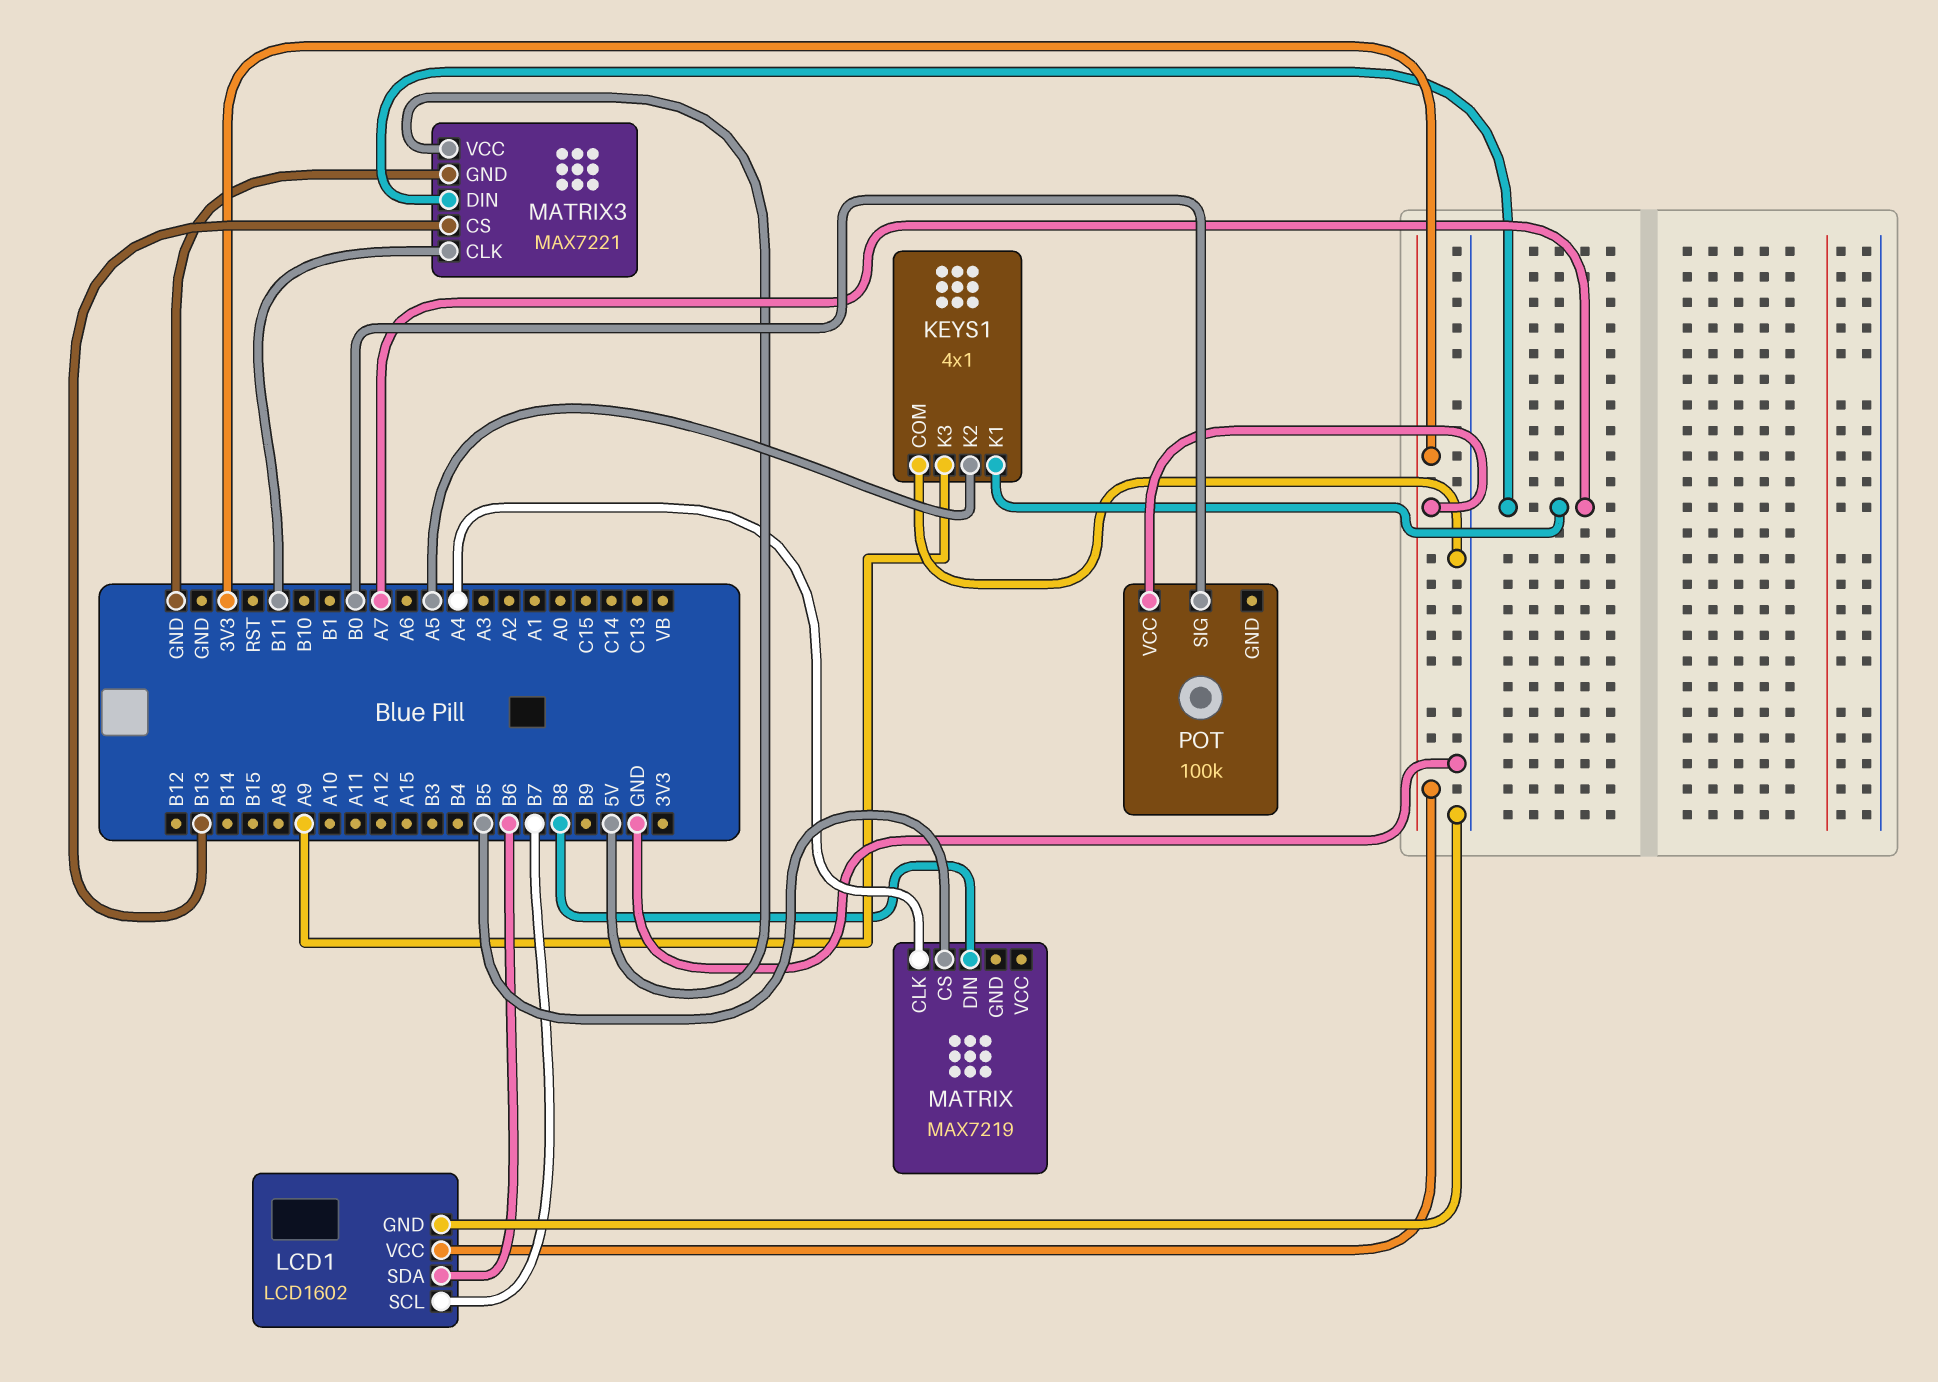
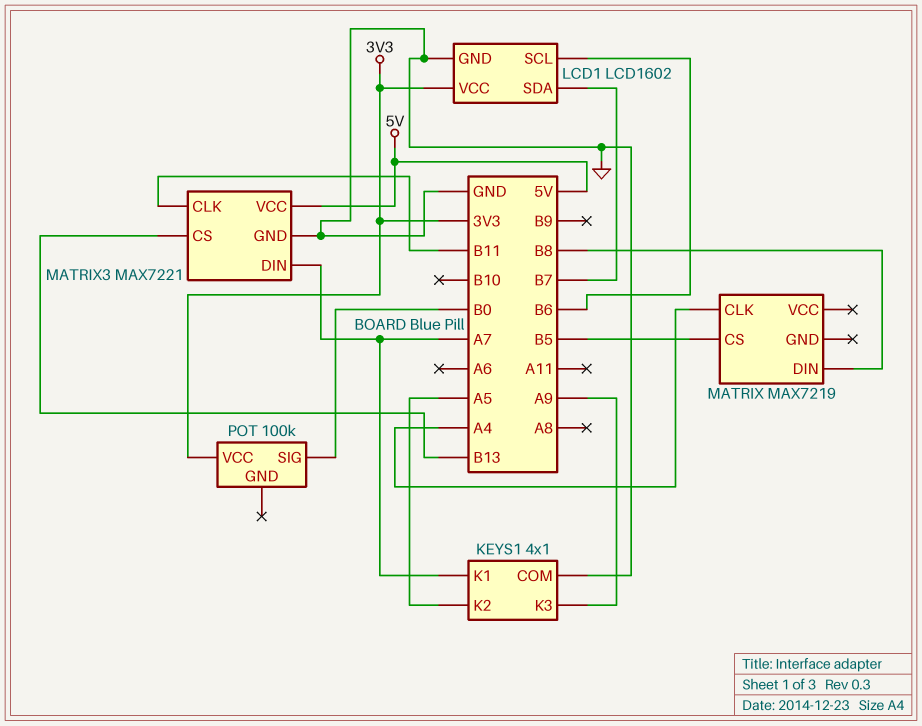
LCD1 pin SCL: B7 -> B6
LCD1 pin SDA: B6 -> B7

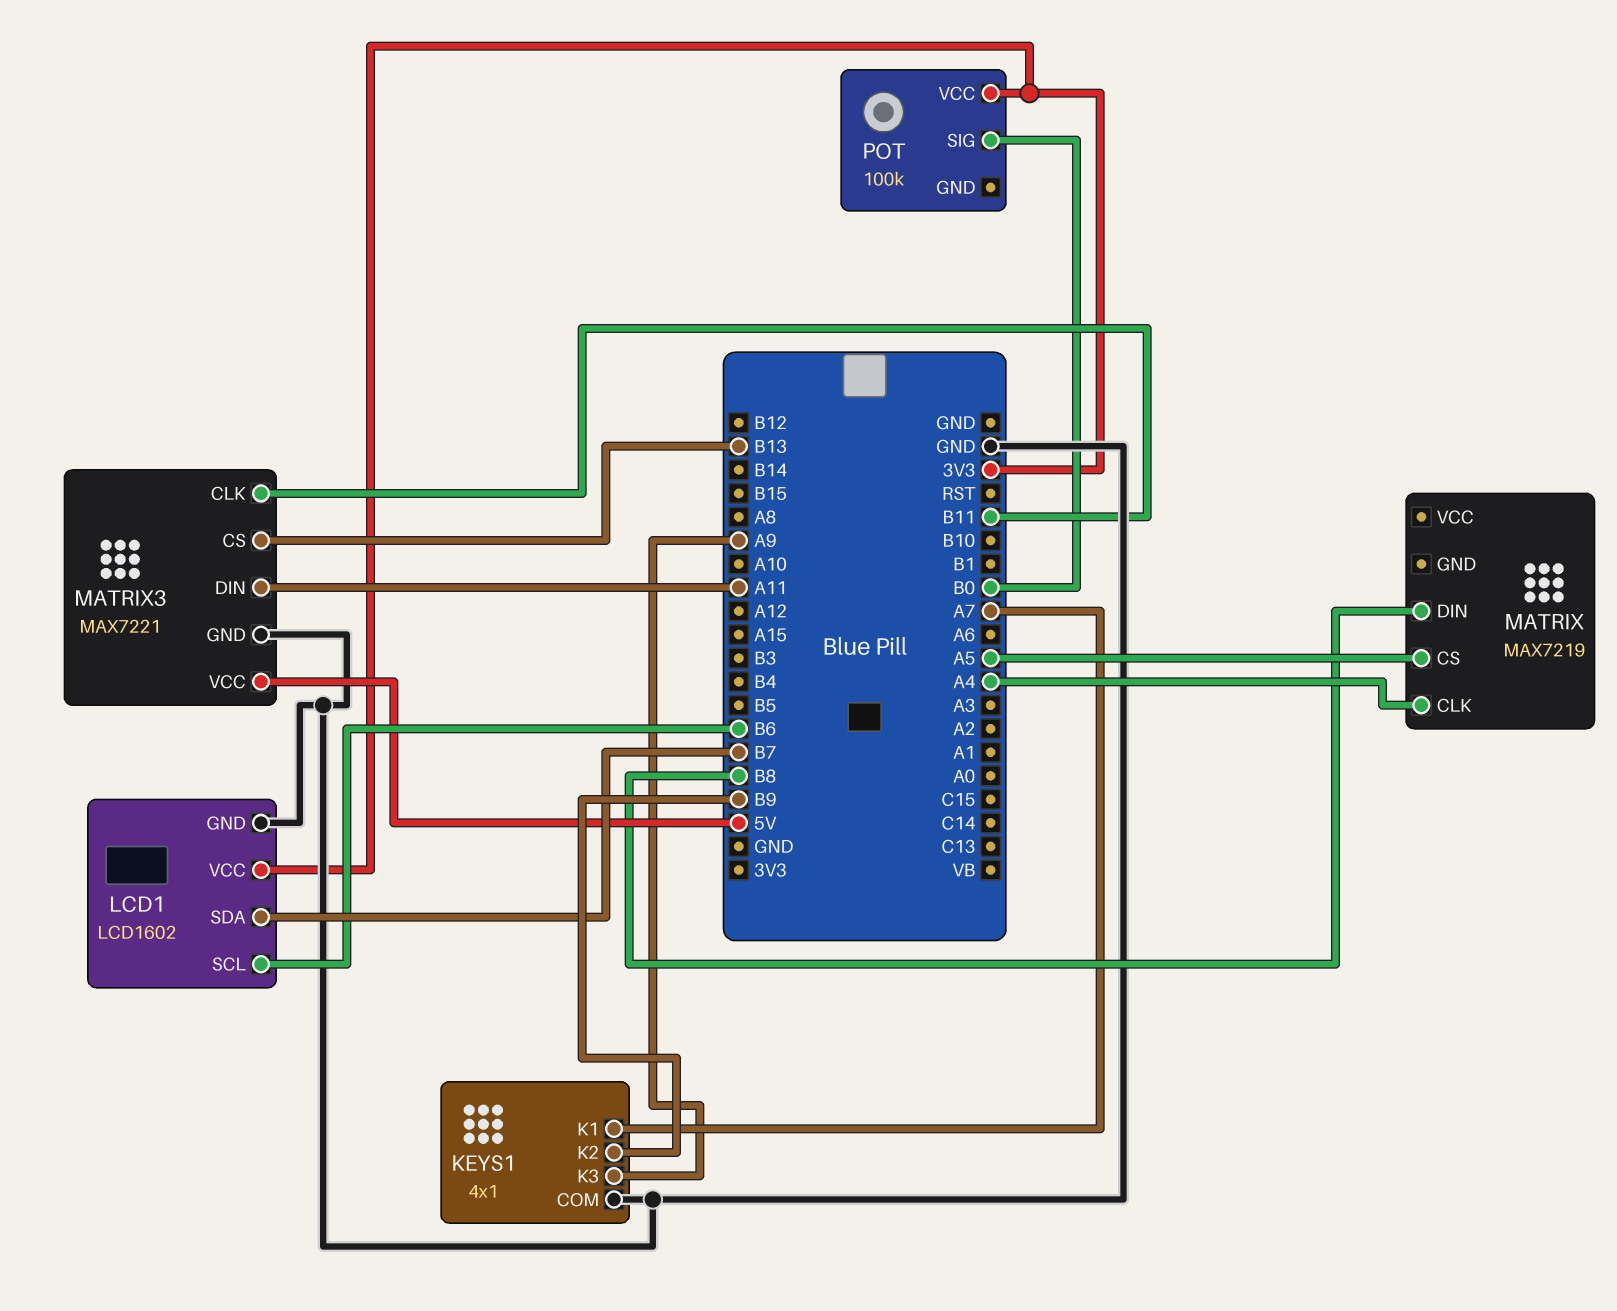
KEYS1 pin K2: A5 -> B9
MATRIX pin CS: B5 -> A5
MATRIX3 pin DIN: A7 -> A11

